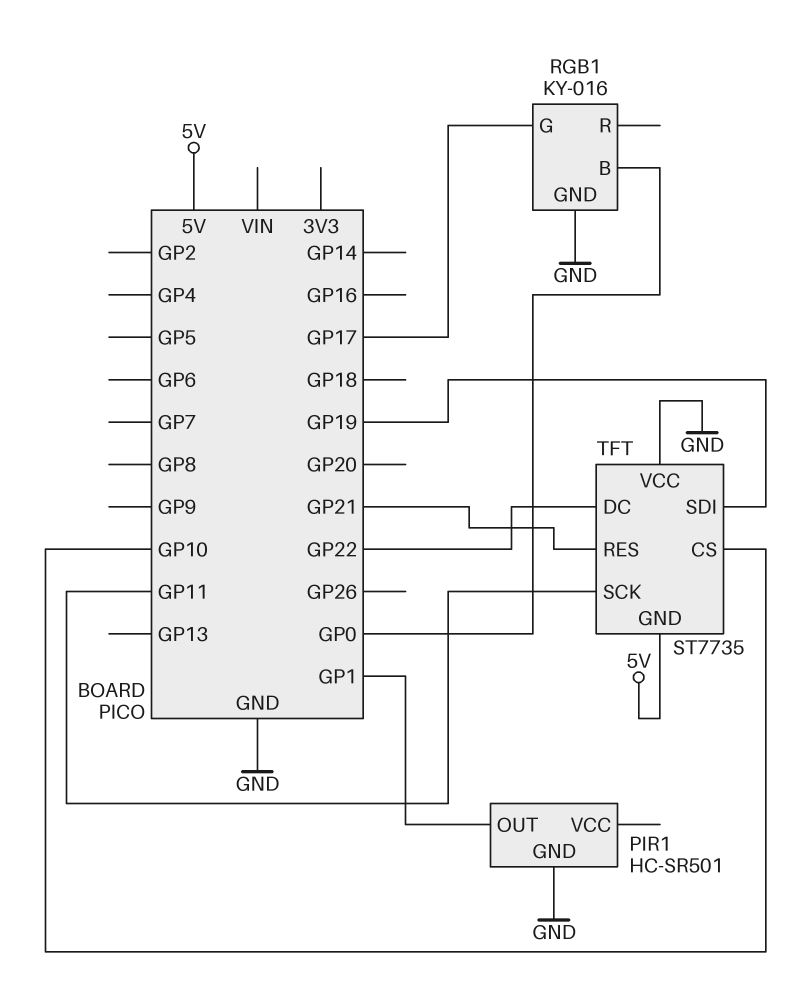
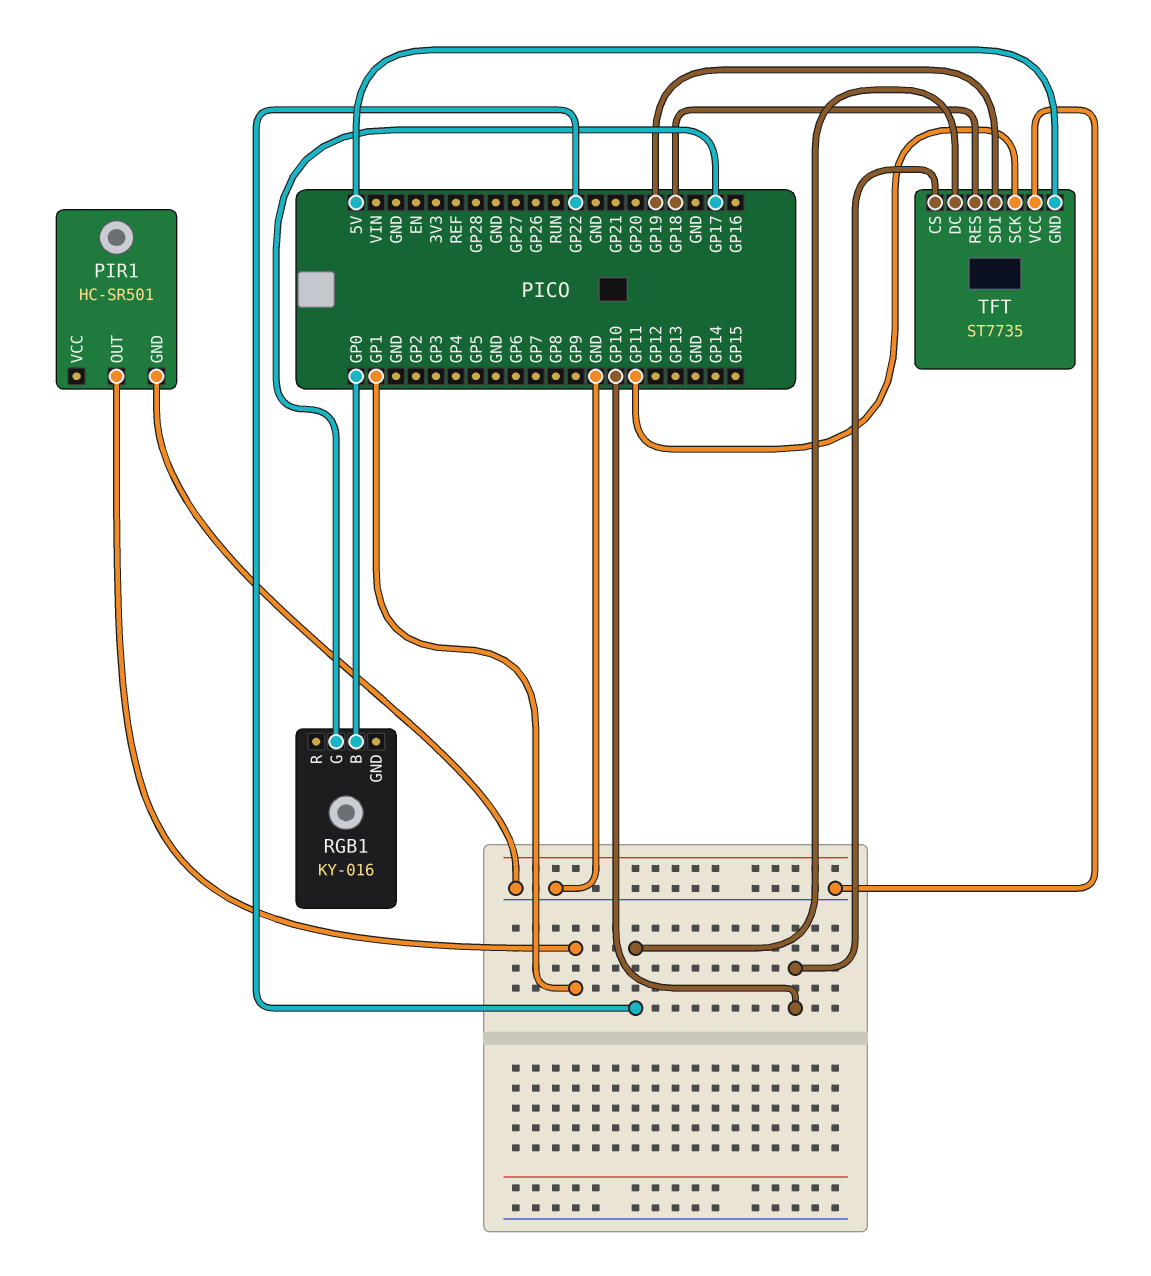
RGB1 pin GND: GND -> none
TFT pin RES: GP21 -> GP18

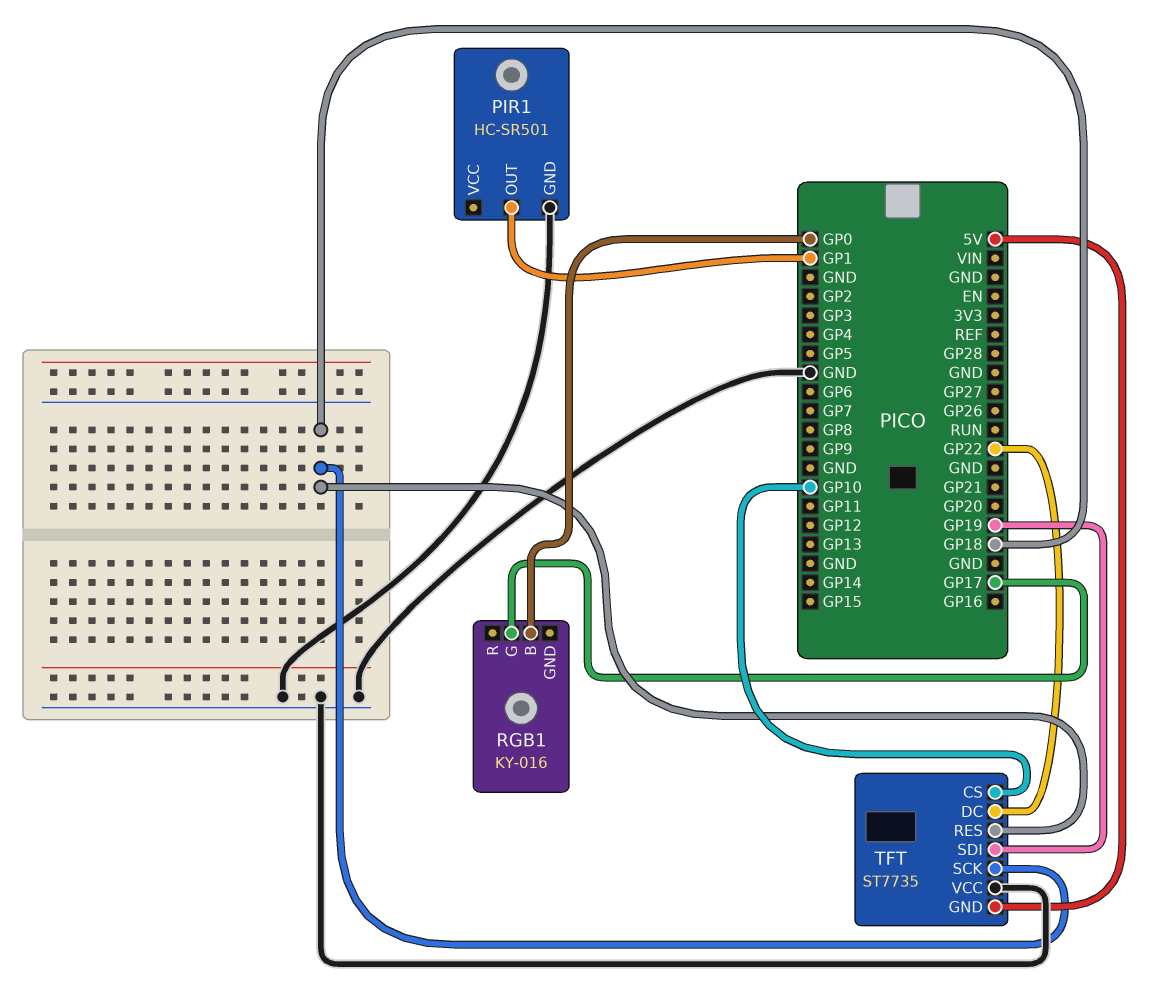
TFT pin SCK: GP11 -> GP18

